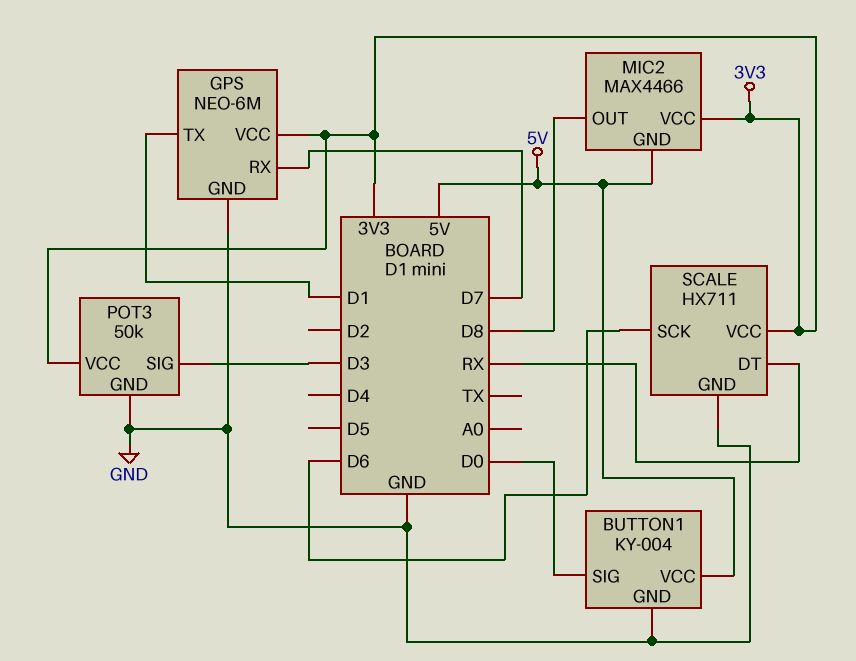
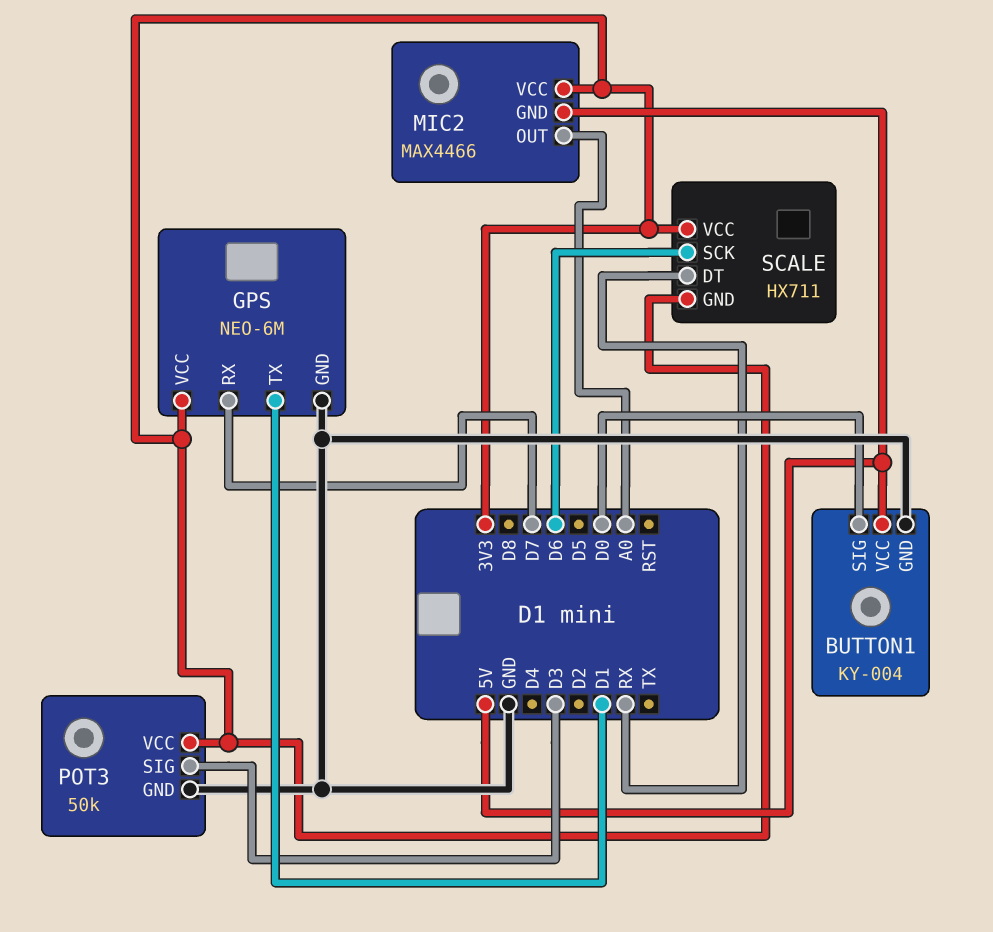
MIC2 pin OUT: D8 -> A0
SCALE pin GND: GND -> 3V3

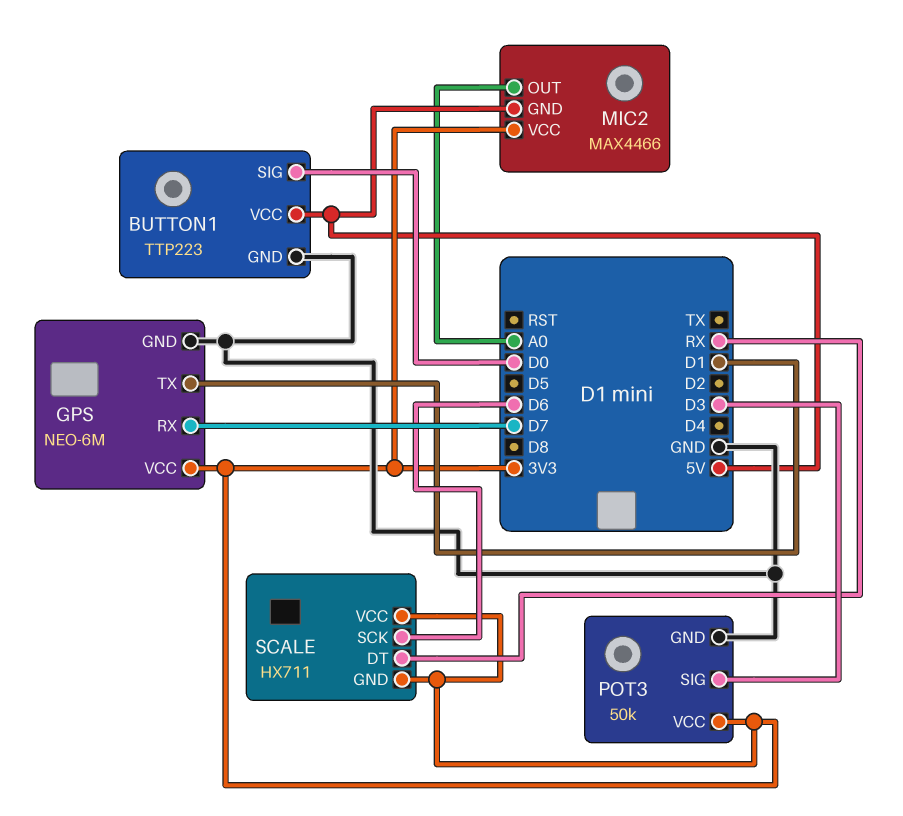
BUTTON1: KY-004 -> TTP223

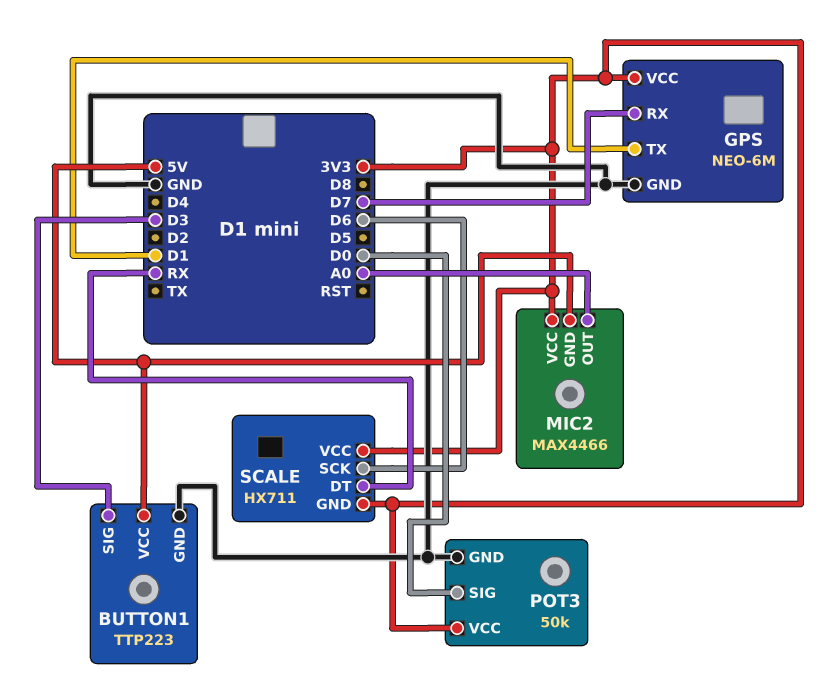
BUTTON1 pin SIG: D0 -> D3
POT3 pin SIG: D3 -> D0

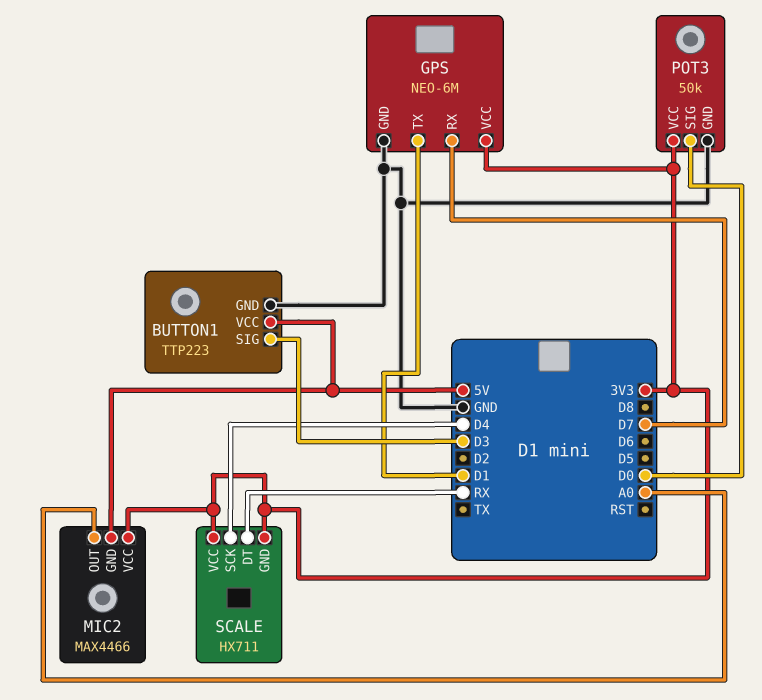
SCALE pin SCK: D6 -> D4

